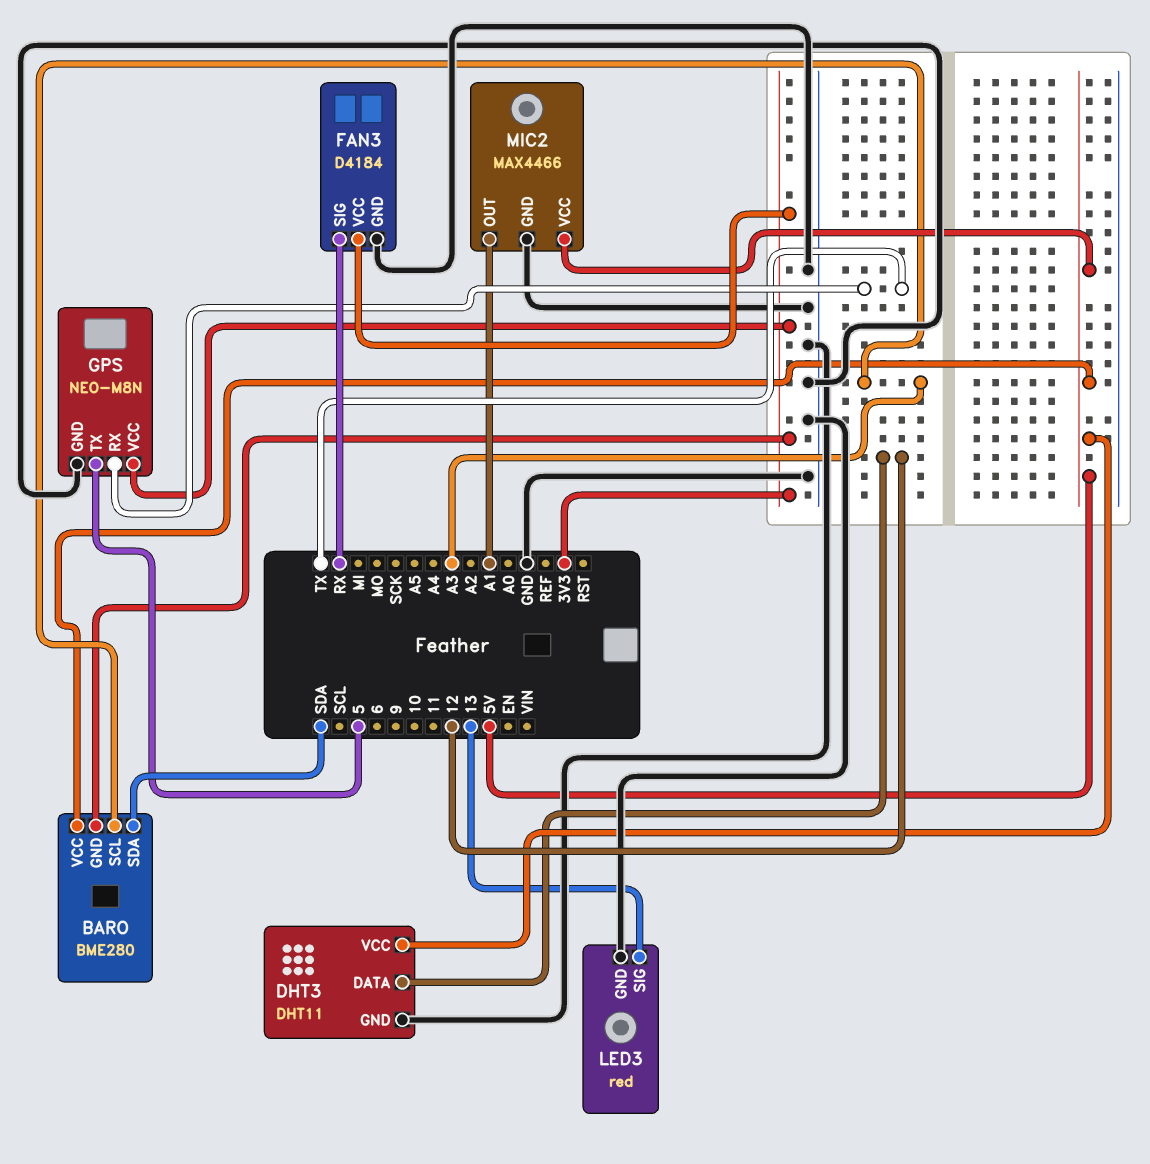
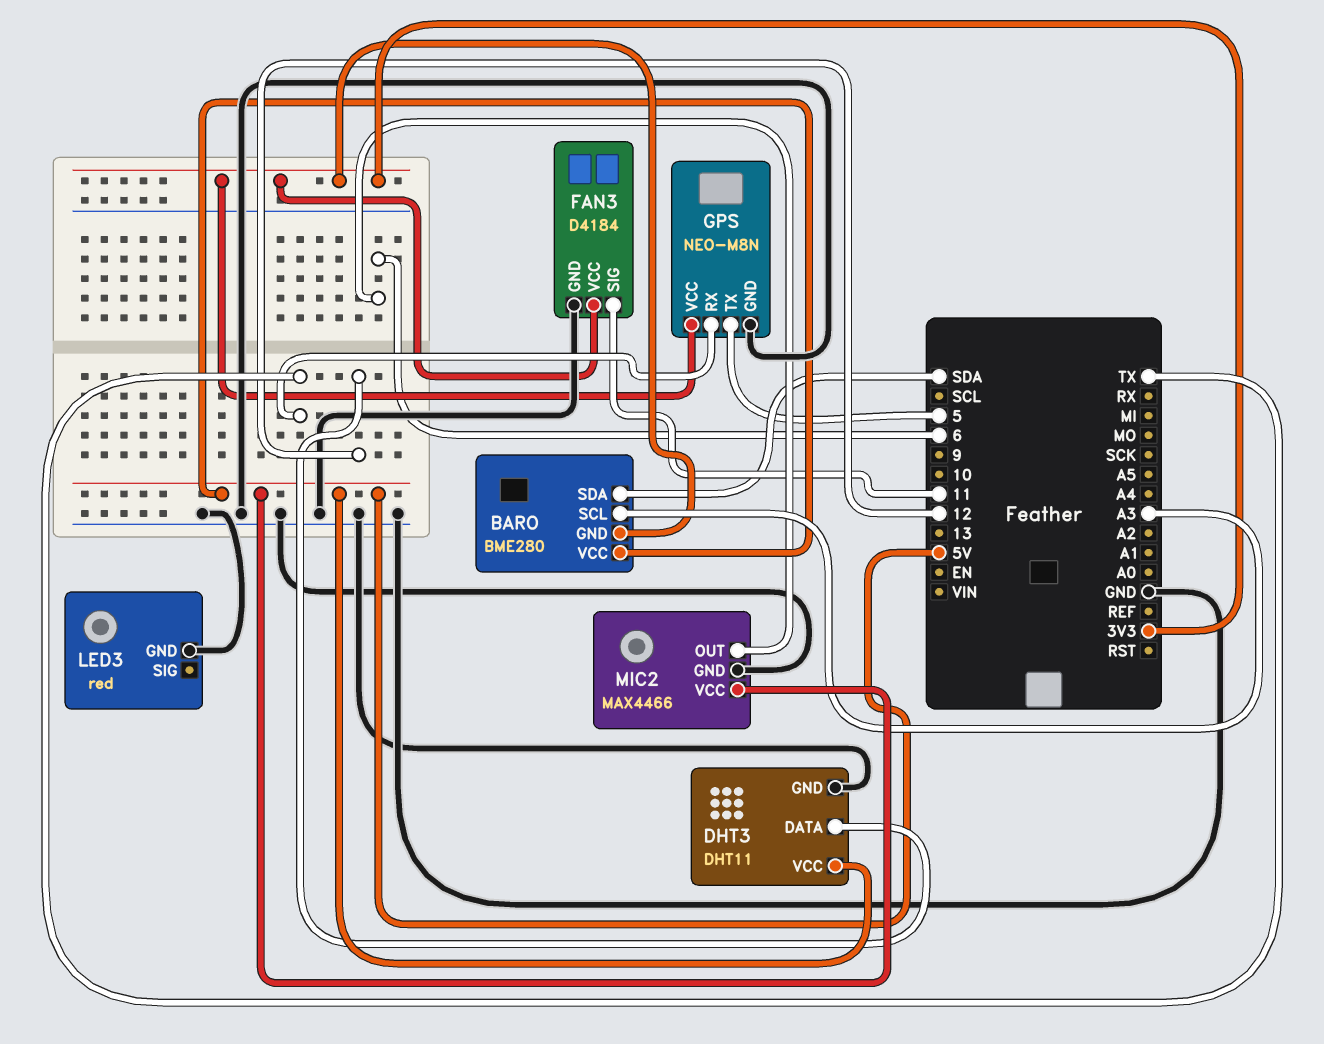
FAN3 pin SIG: RX -> 11
LED3 pin SIG: 13 -> none
MIC2 pin OUT: A1 -> 6

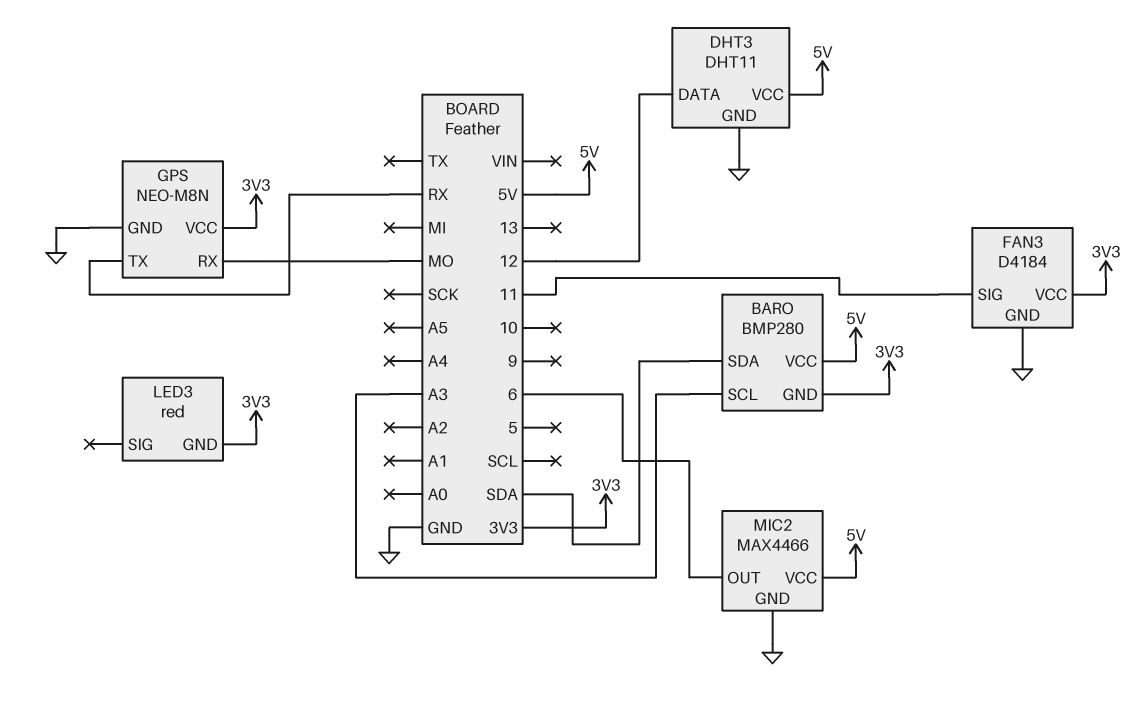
BARO: BME280 -> BMP280
GPS pin RX: TX -> MO
GPS pin TX: 5 -> RX
LED3 pin GND: GND -> 3V3

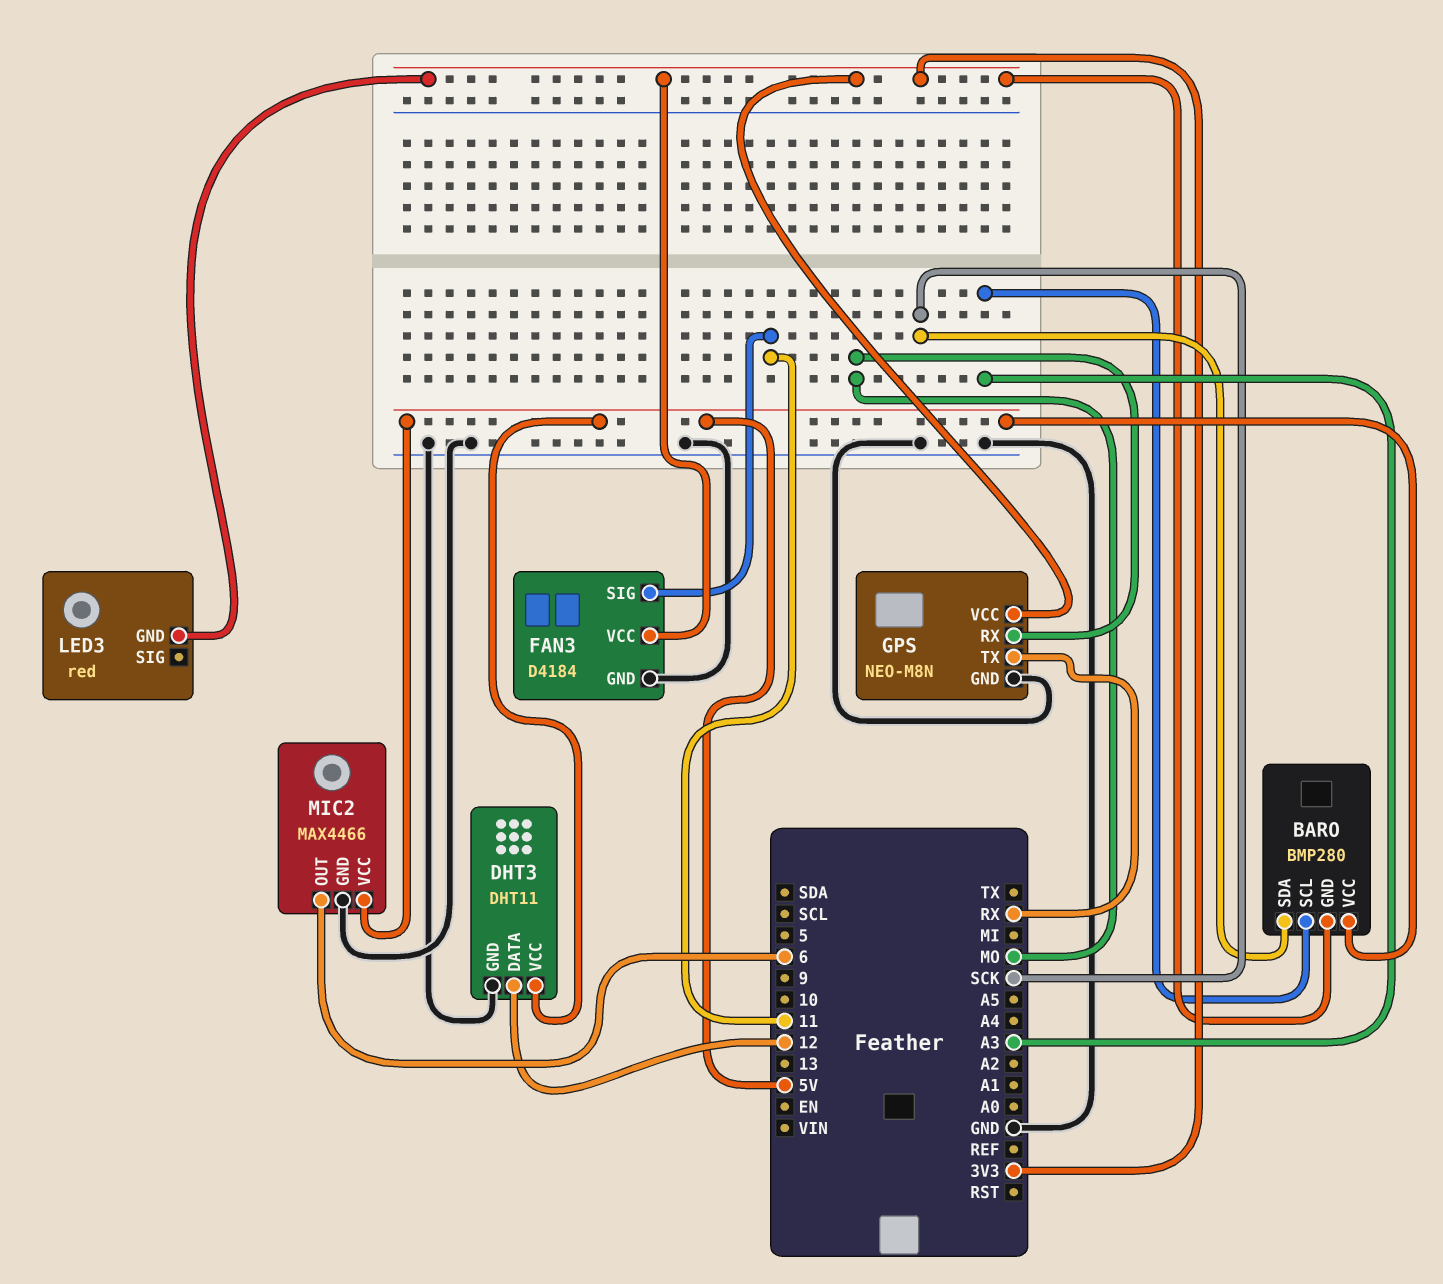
BARO pin SDA: SDA -> SCK

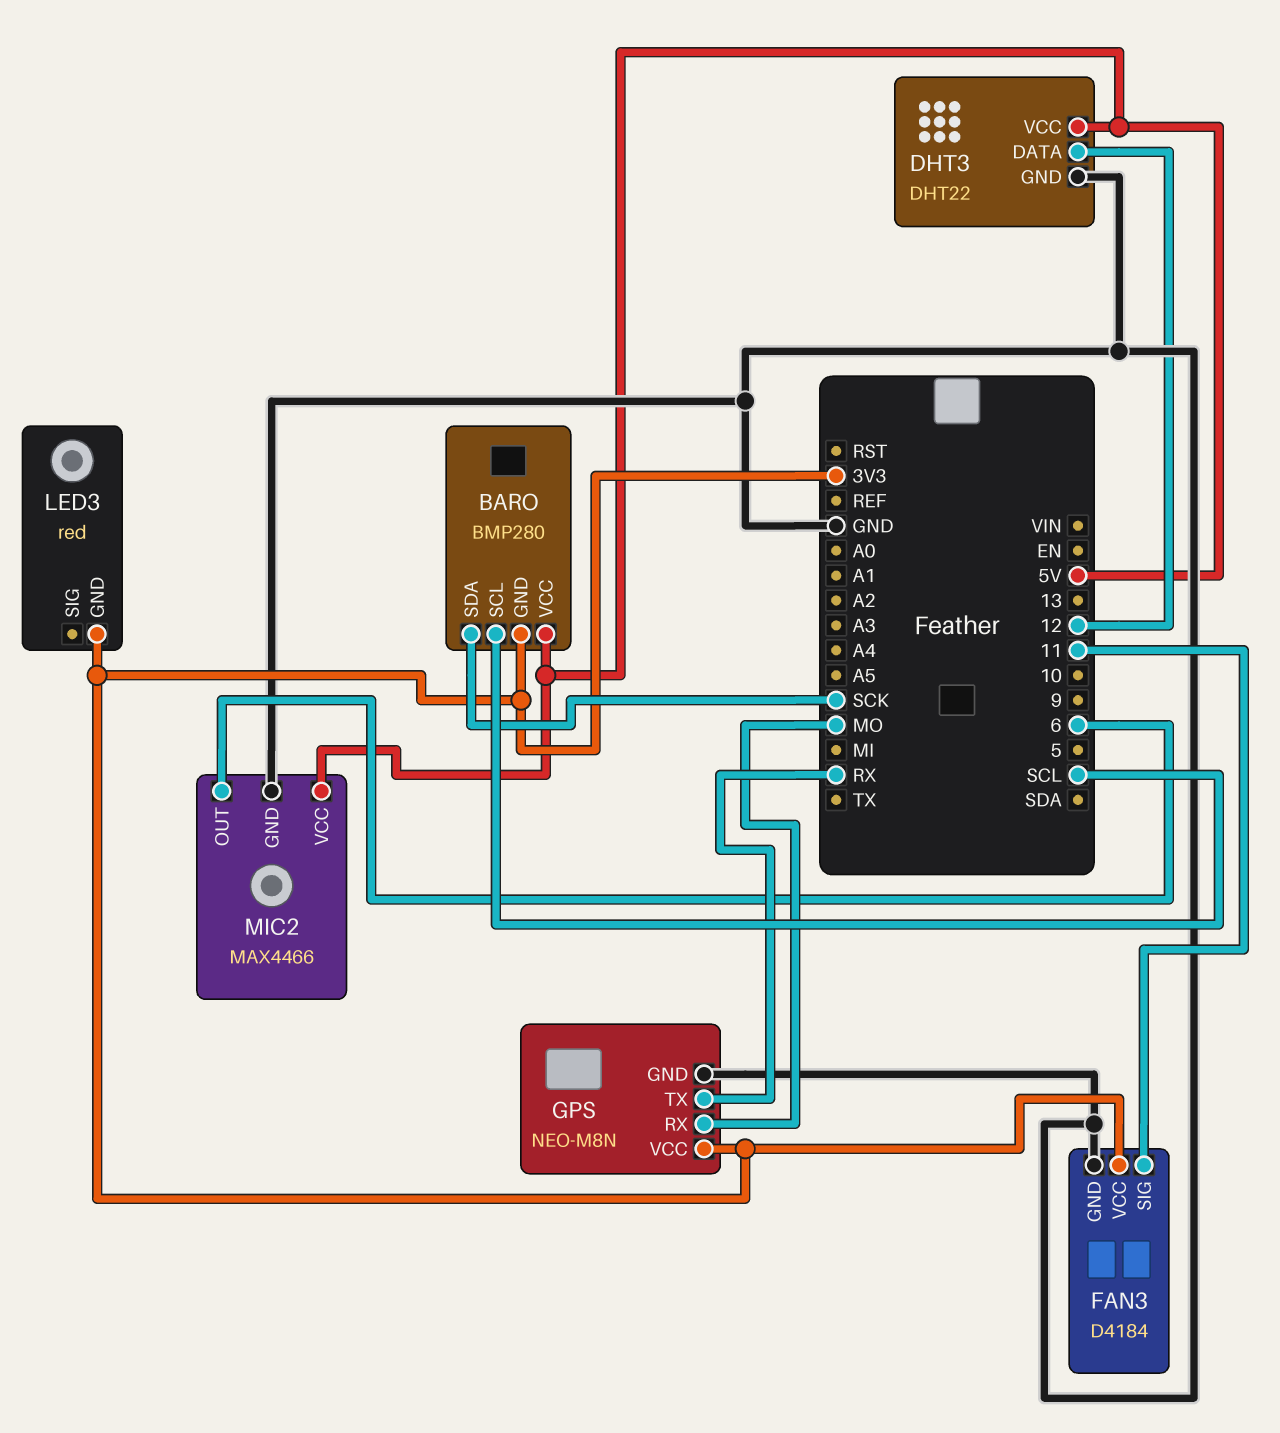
BARO pin SCL: A3 -> SCL
DHT3: DHT11 -> DHT22

